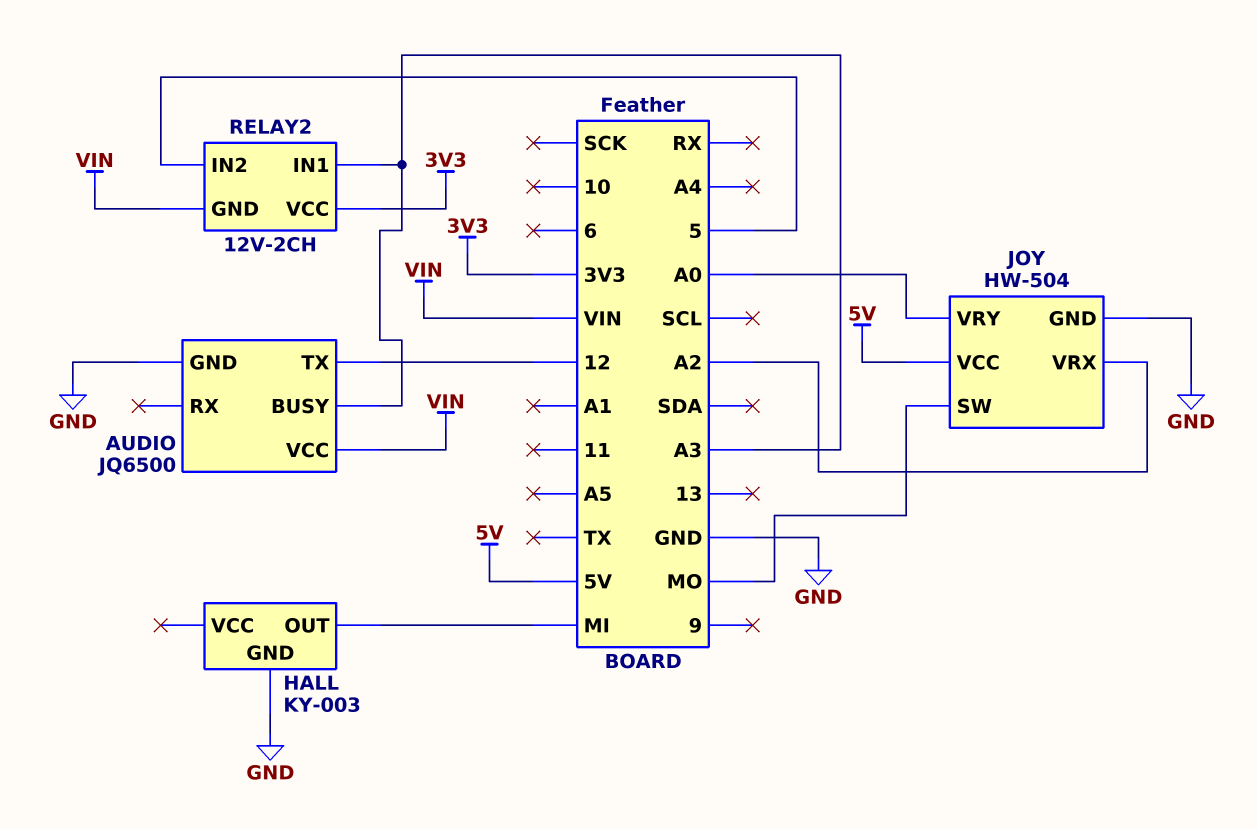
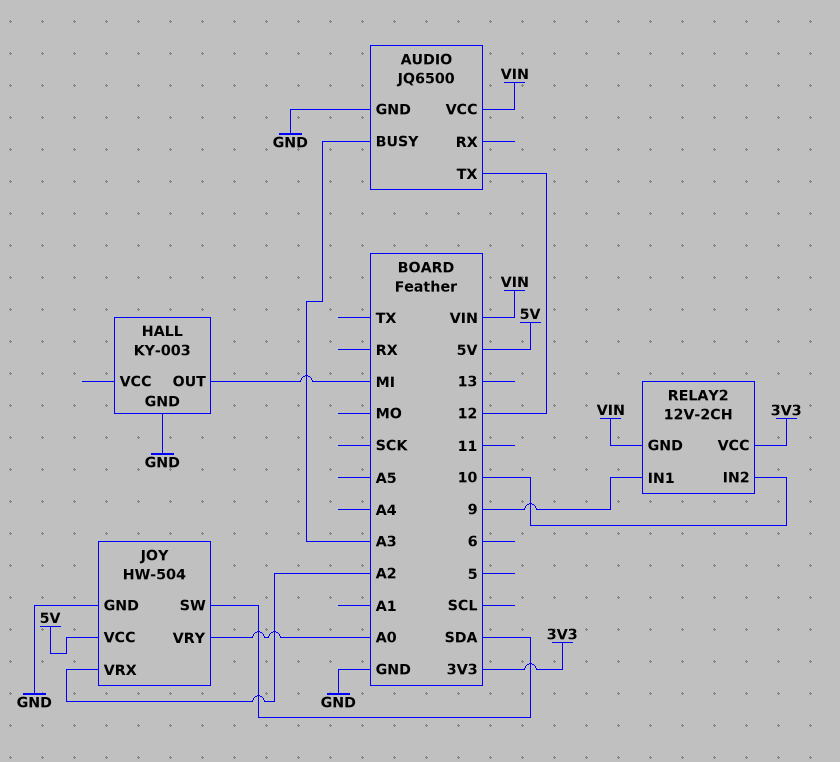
JOY pin SW: MO -> SDA
RELAY2 pin IN1: A3 -> 9
RELAY2 pin IN2: 5 -> 10

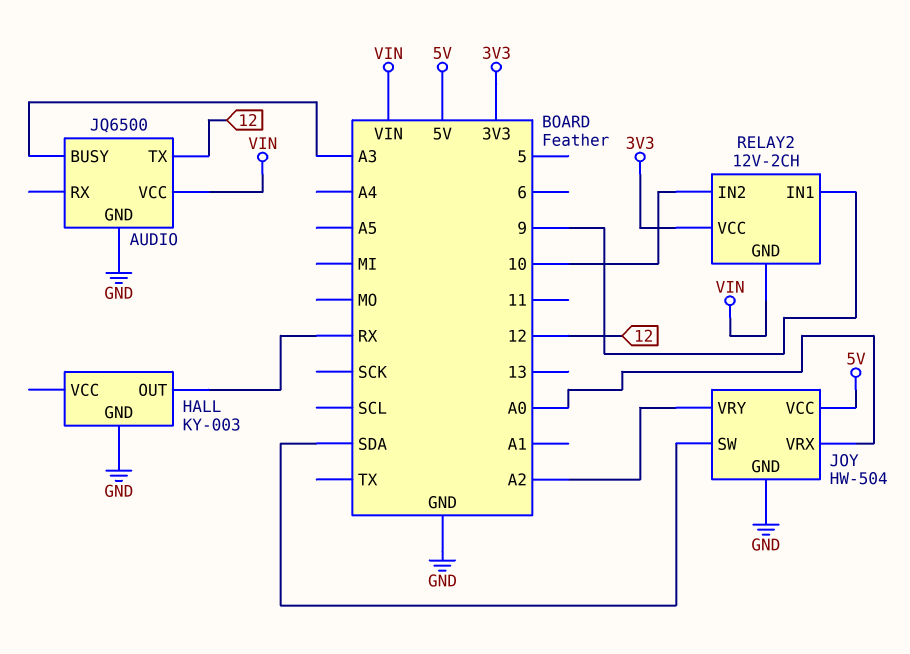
HALL pin OUT: MI -> RX
JOY pin VRX: A2 -> A0
JOY pin VRY: A0 -> A2

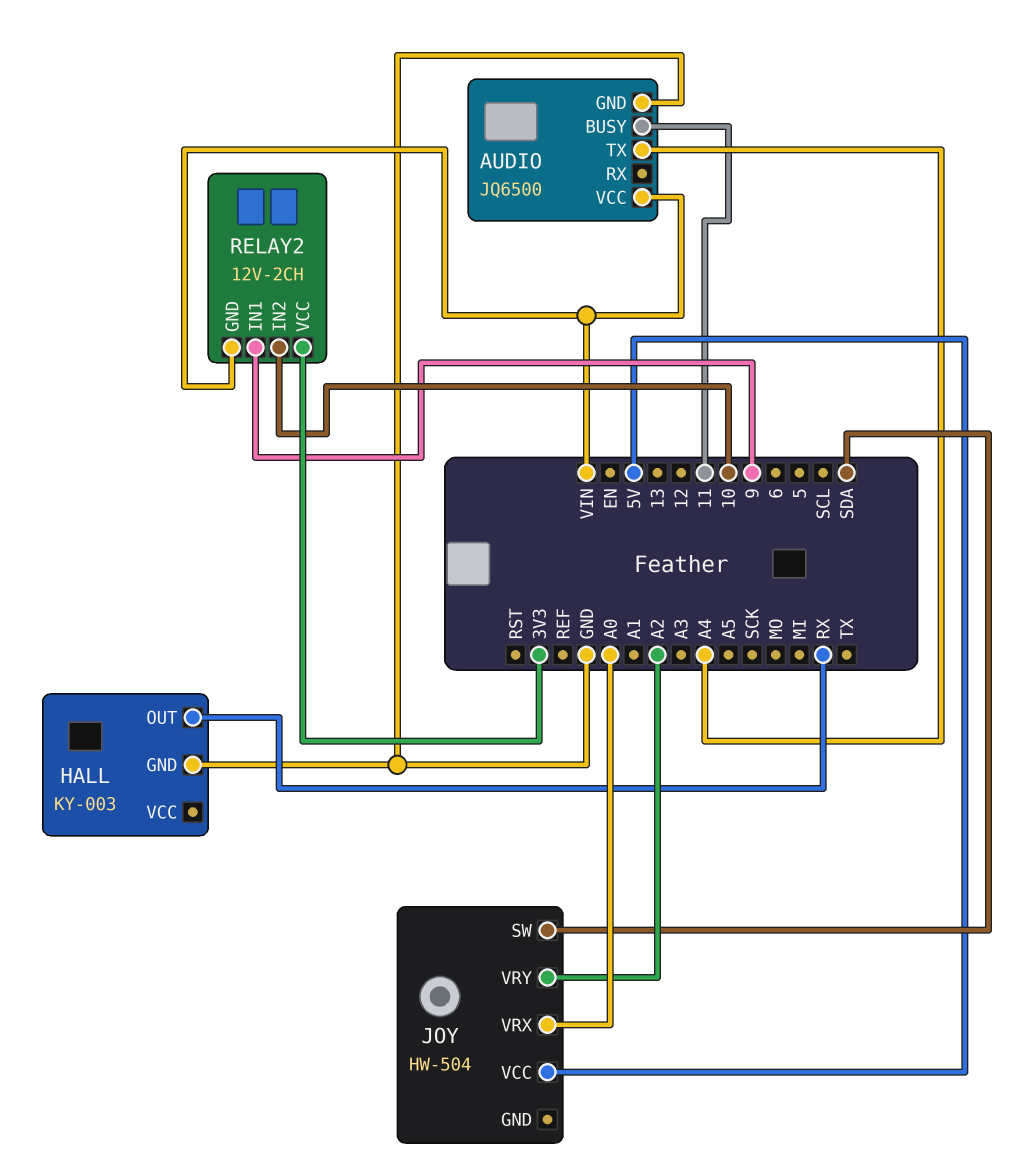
AUDIO pin BUSY: A3 -> 11
AUDIO pin TX: 12 -> A4
JOY pin GND: GND -> none

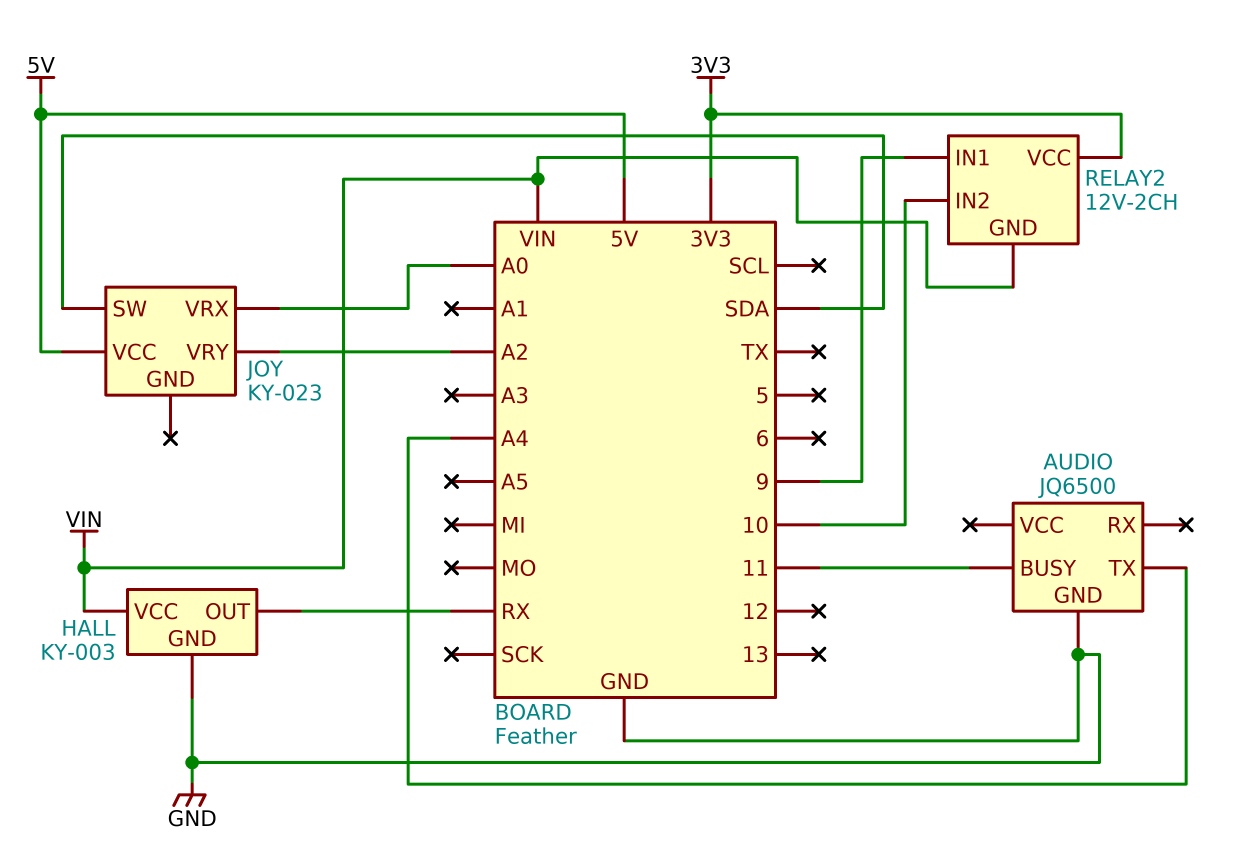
AUDIO pin VCC: VIN -> none
HALL pin VCC: none -> VIN
JOY: HW-504 -> KY-023

